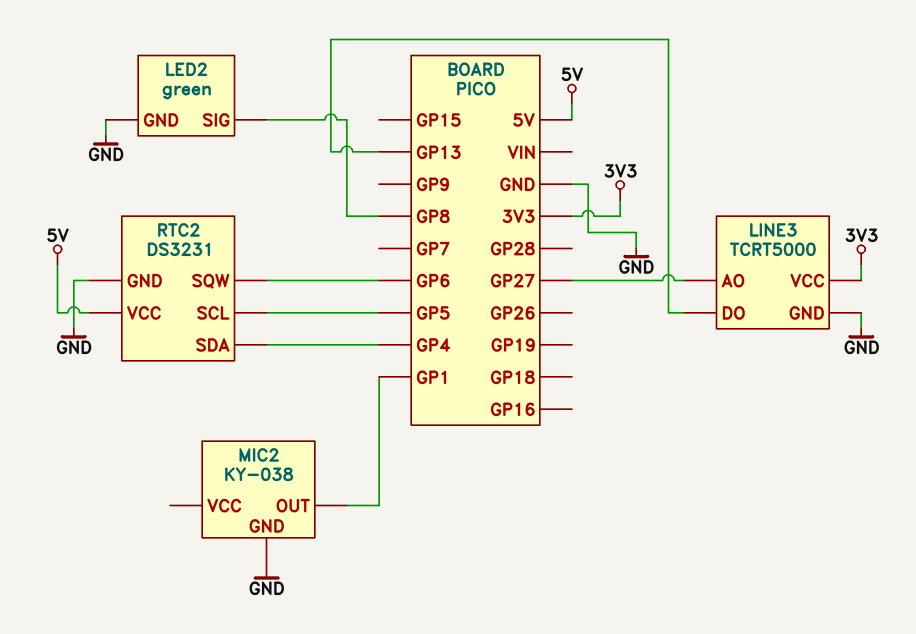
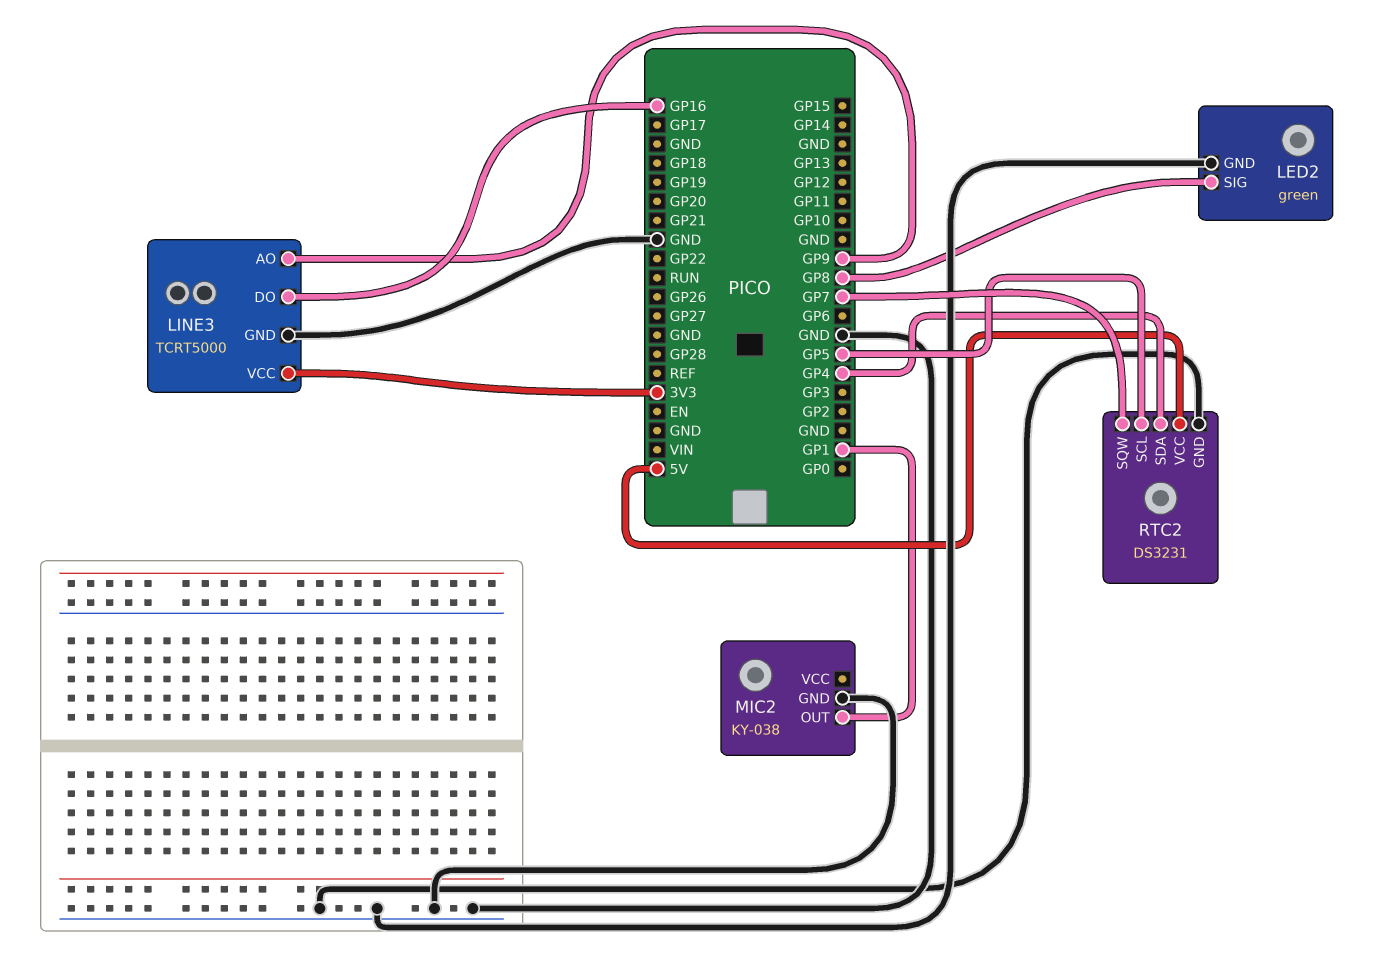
LINE3 pin AO: GP27 -> GP9
LINE3 pin DO: GP13 -> GP16
RTC2 pin SQW: GP6 -> GP7

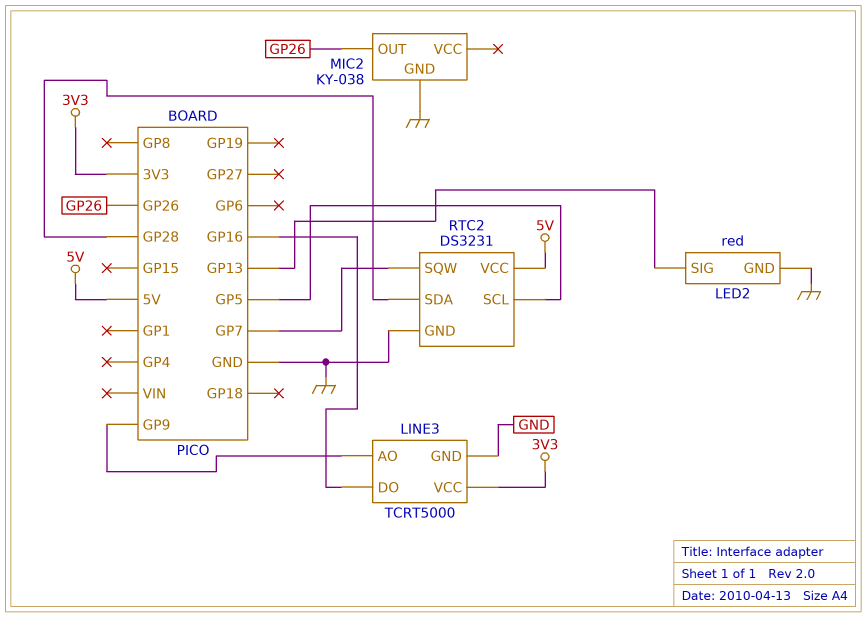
LED2: green -> red
LED2 pin SIG: GP8 -> GP13
MIC2 pin OUT: GP1 -> GP26
RTC2 pin SDA: GP4 -> GP28

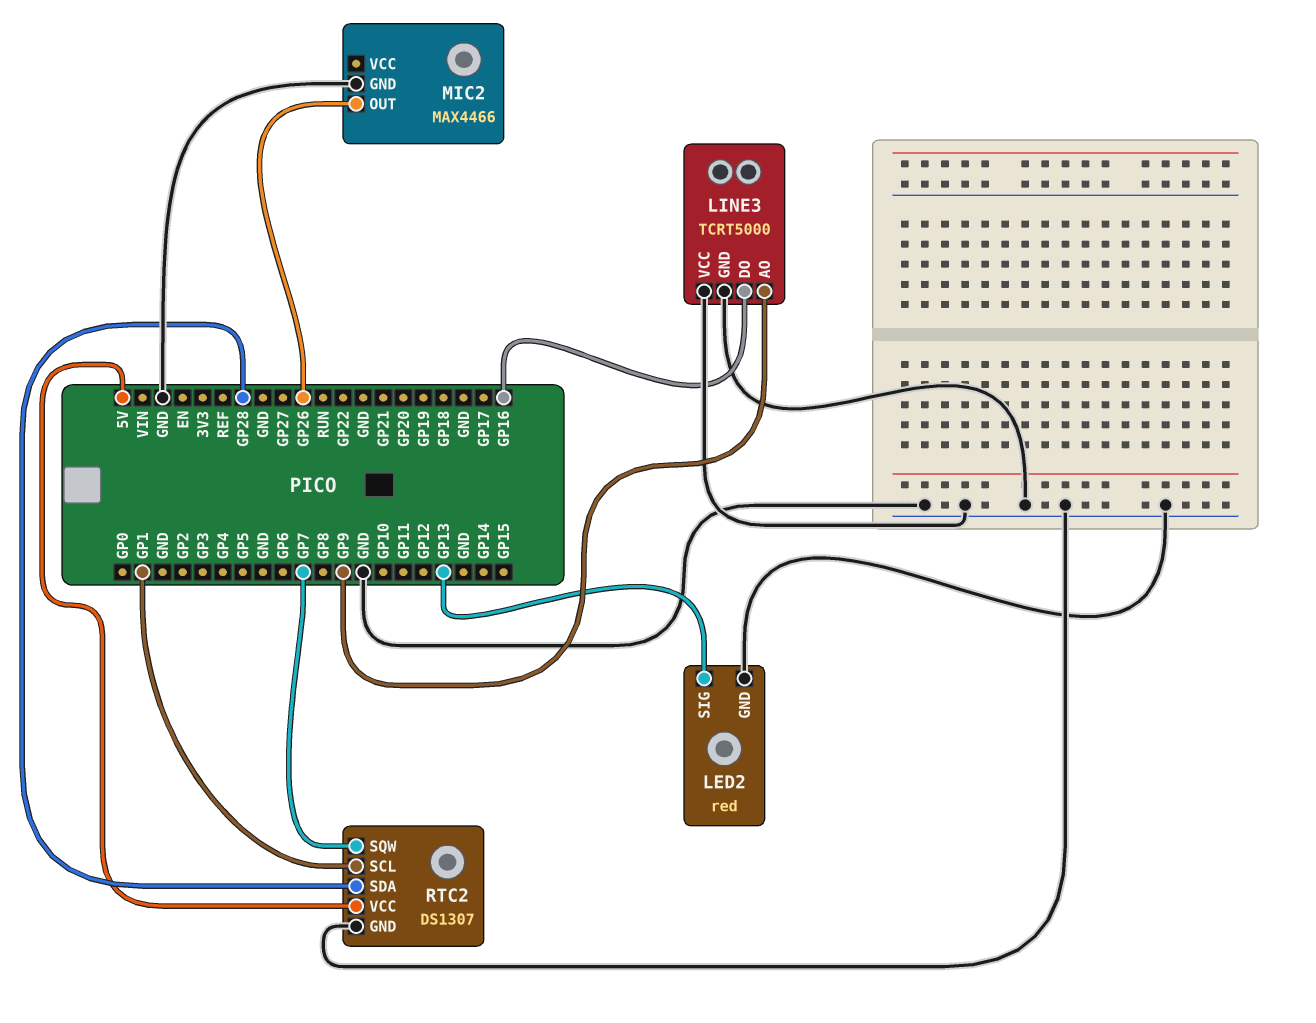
LINE3 pin VCC: 3V3 -> GND
MIC2: KY-038 -> MAX4466
RTC2: DS3231 -> DS1307
RTC2 pin SCL: GP5 -> GP1

